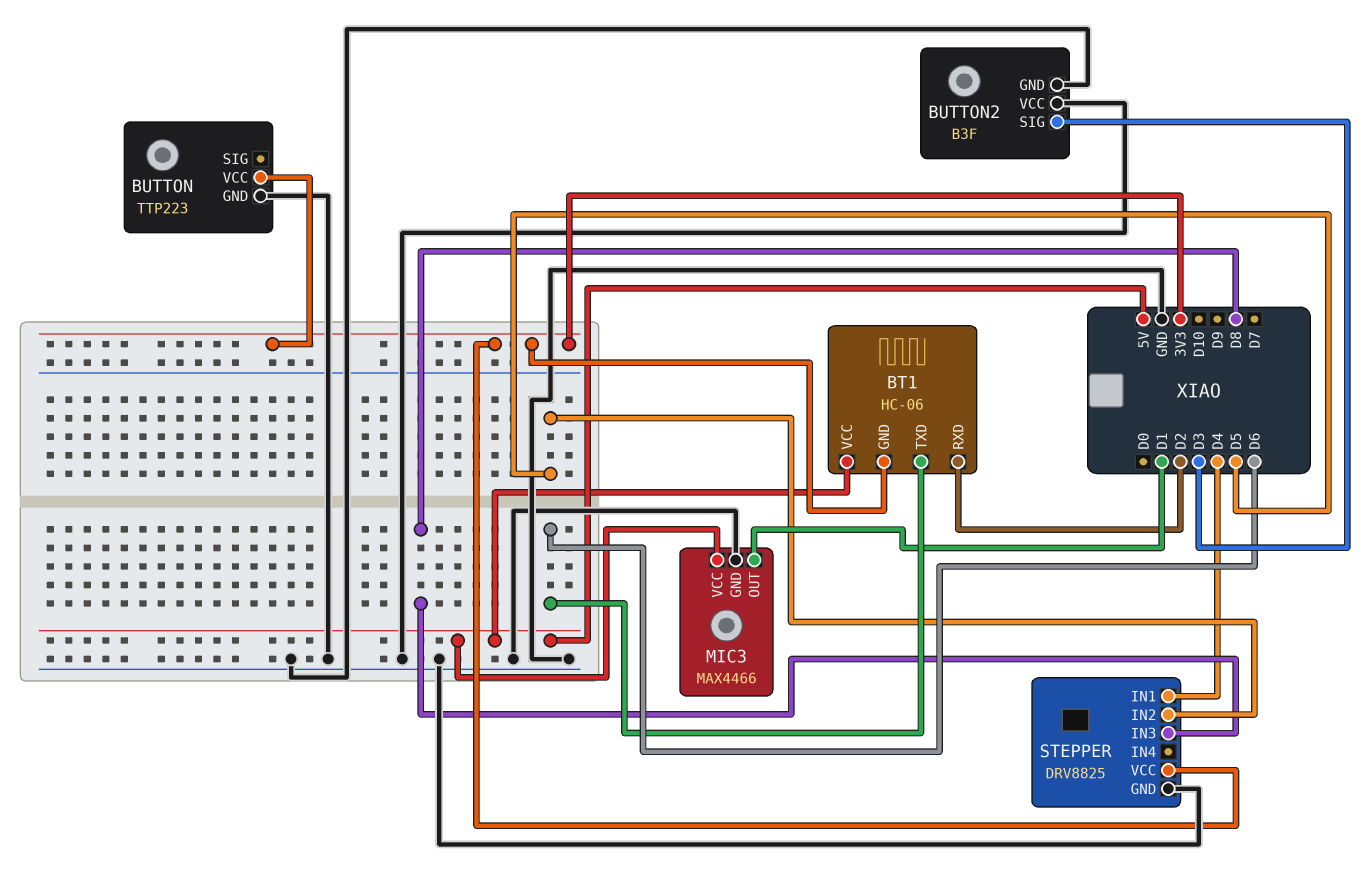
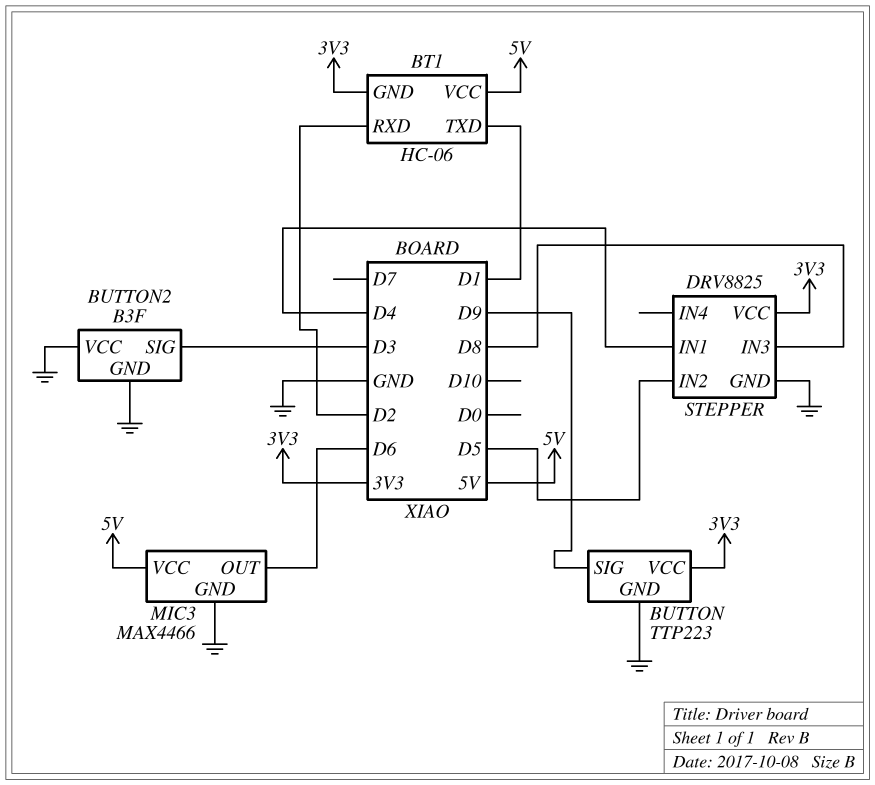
BT1 pin TXD: D6 -> D1
BUTTON pin SIG: none -> D9
MIC3 pin OUT: D1 -> D6

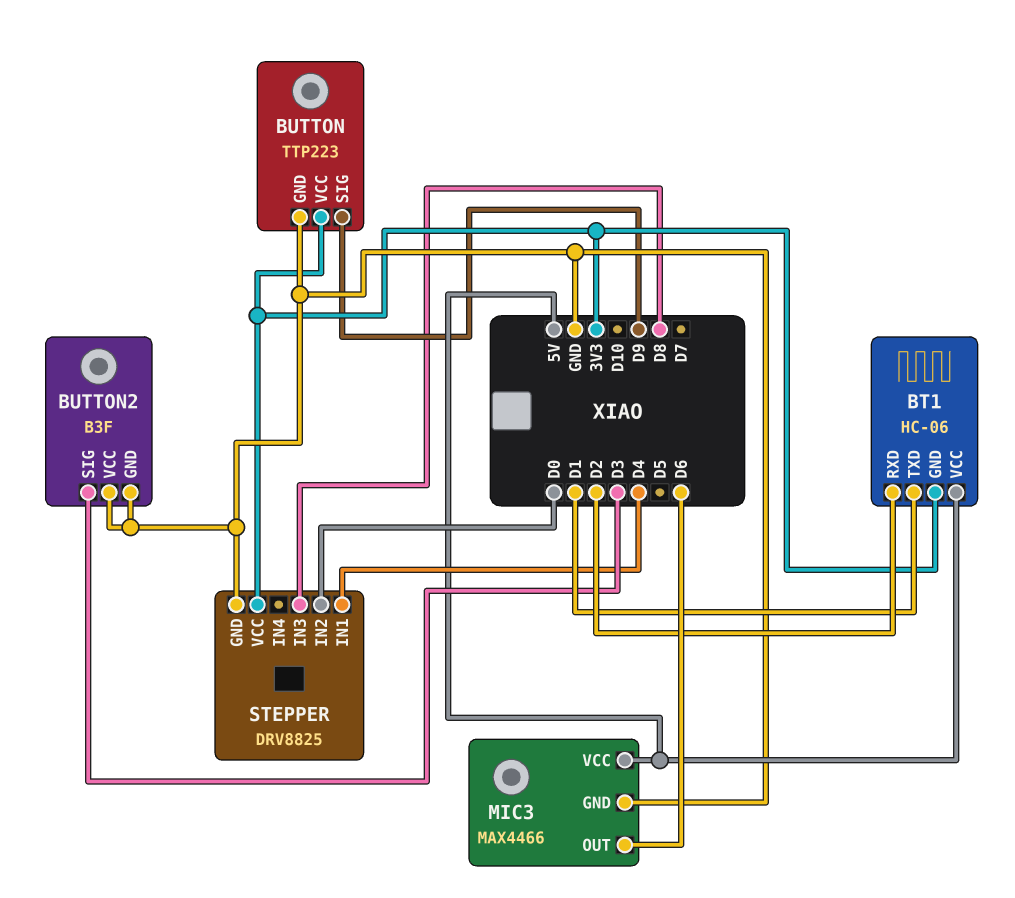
STEPPER pin IN2: D5 -> D0

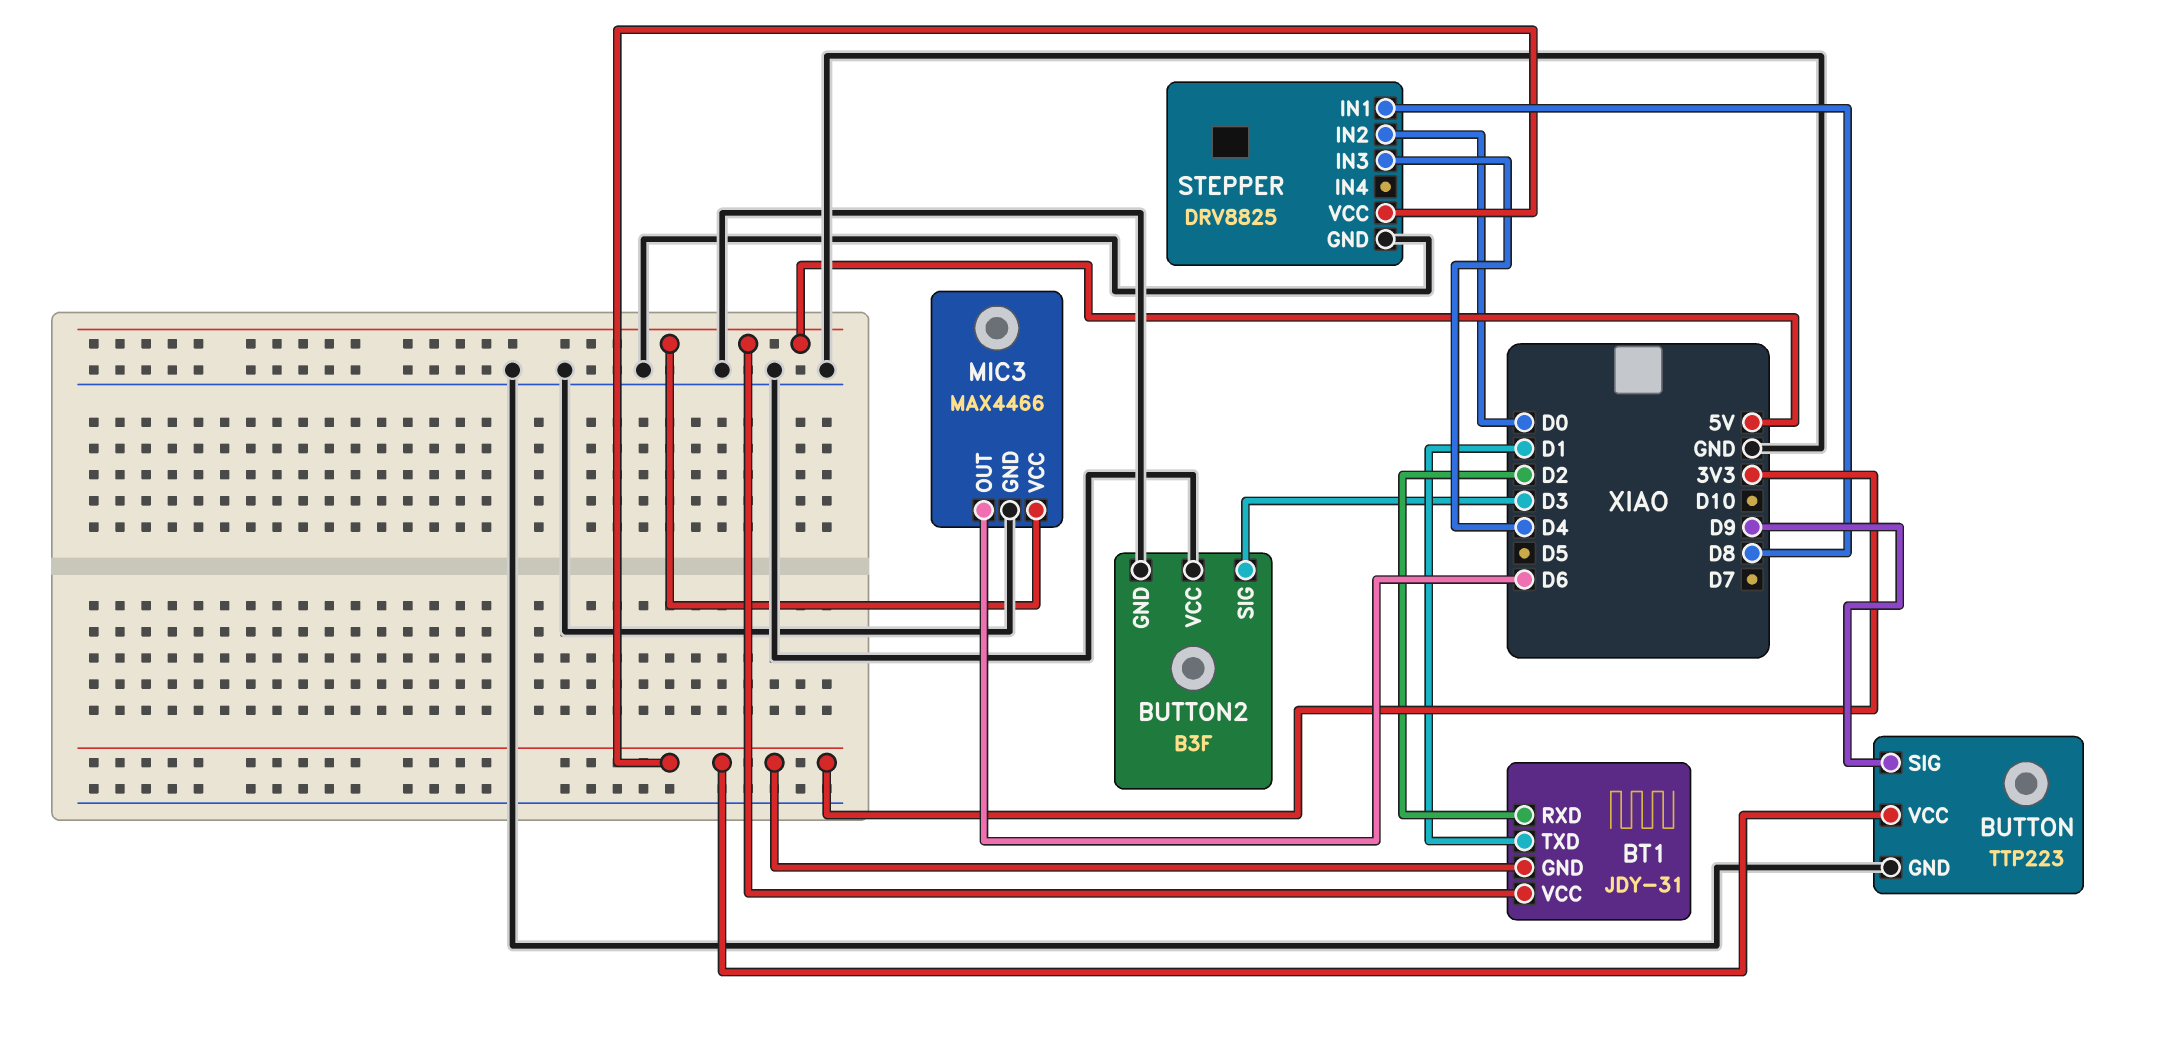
BT1: HC-06 -> JDY-31
STEPPER pin IN1: D4 -> D8
STEPPER pin IN3: D8 -> D4

